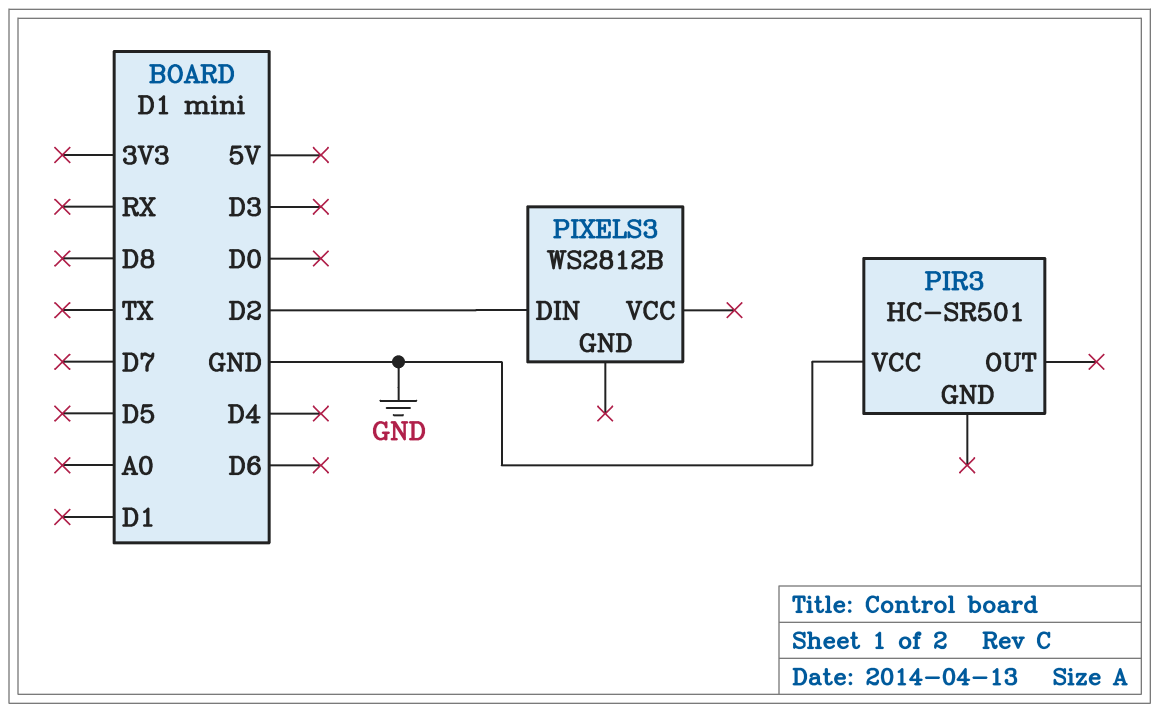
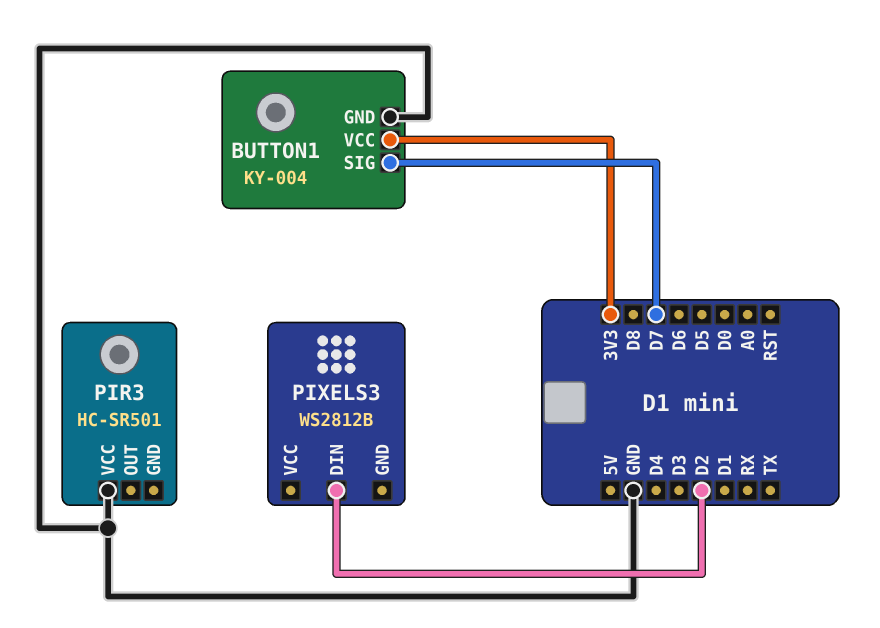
BUTTON1: none -> KY-004
BUTTON1 pin GND: none -> GND
BUTTON1 pin SIG: none -> D7
BUTTON1 pin VCC: none -> 3V3

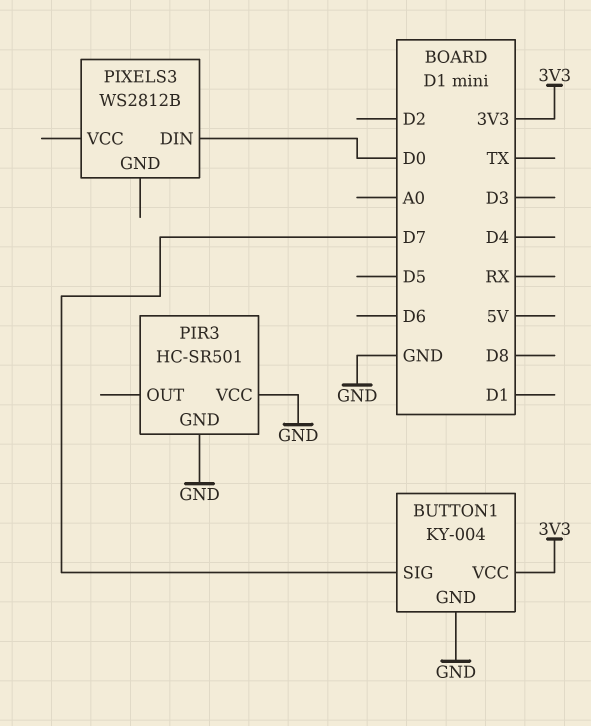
PIR3 pin GND: none -> GND
PIXELS3 pin DIN: D2 -> D0

